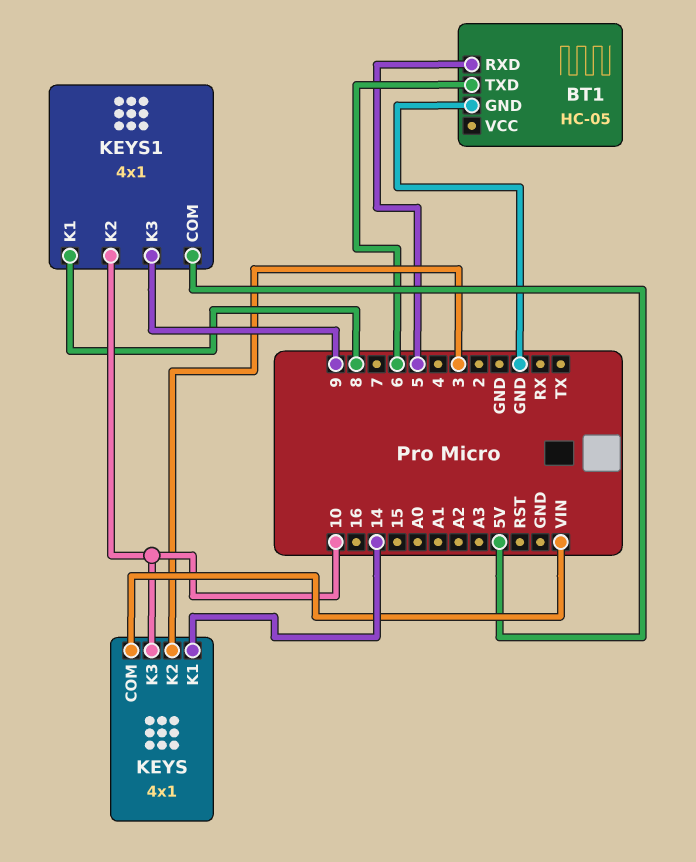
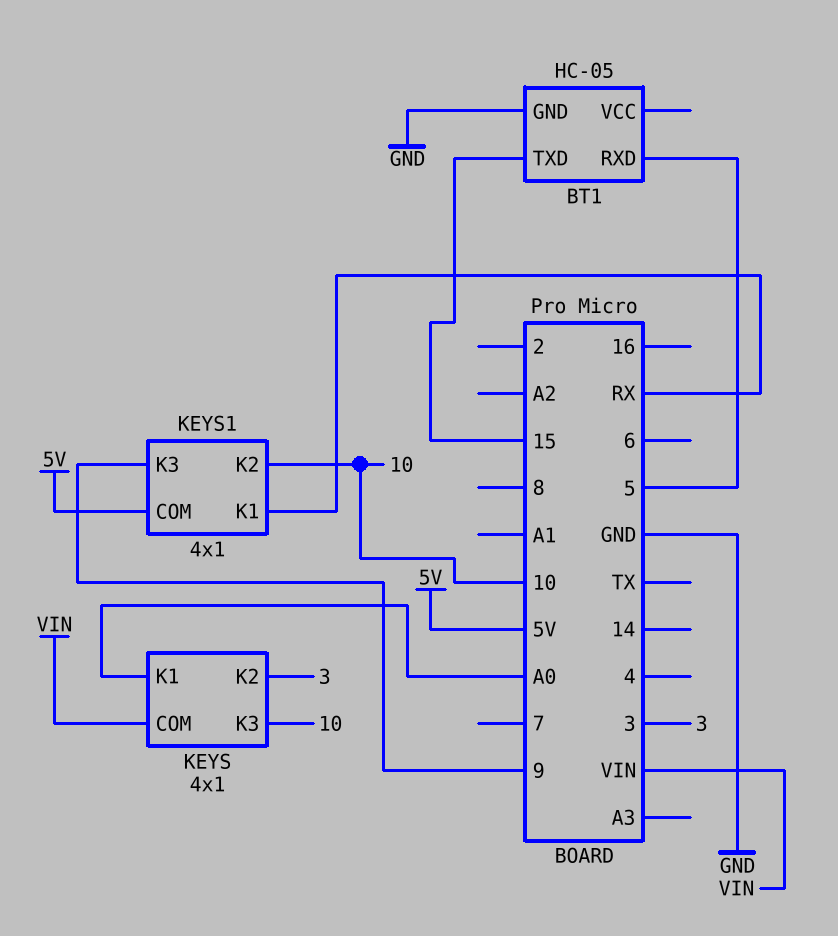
BT1 pin TXD: 6 -> 15
KEYS pin K1: 14 -> A0
KEYS1 pin K1: 8 -> RX

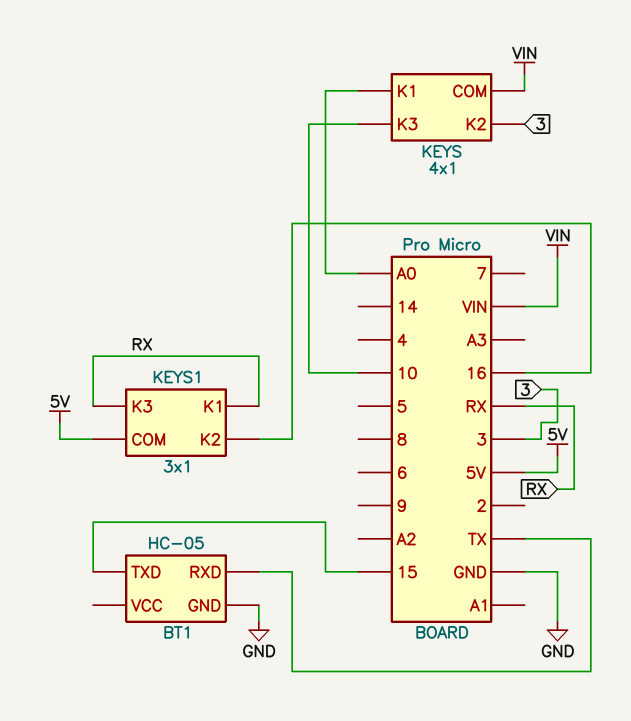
BT1 pin RXD: 5 -> TX
KEYS1: 4x1 -> 3x1
KEYS1 pin K2: 10 -> 16
KEYS1 pin K3: 9 -> RX

